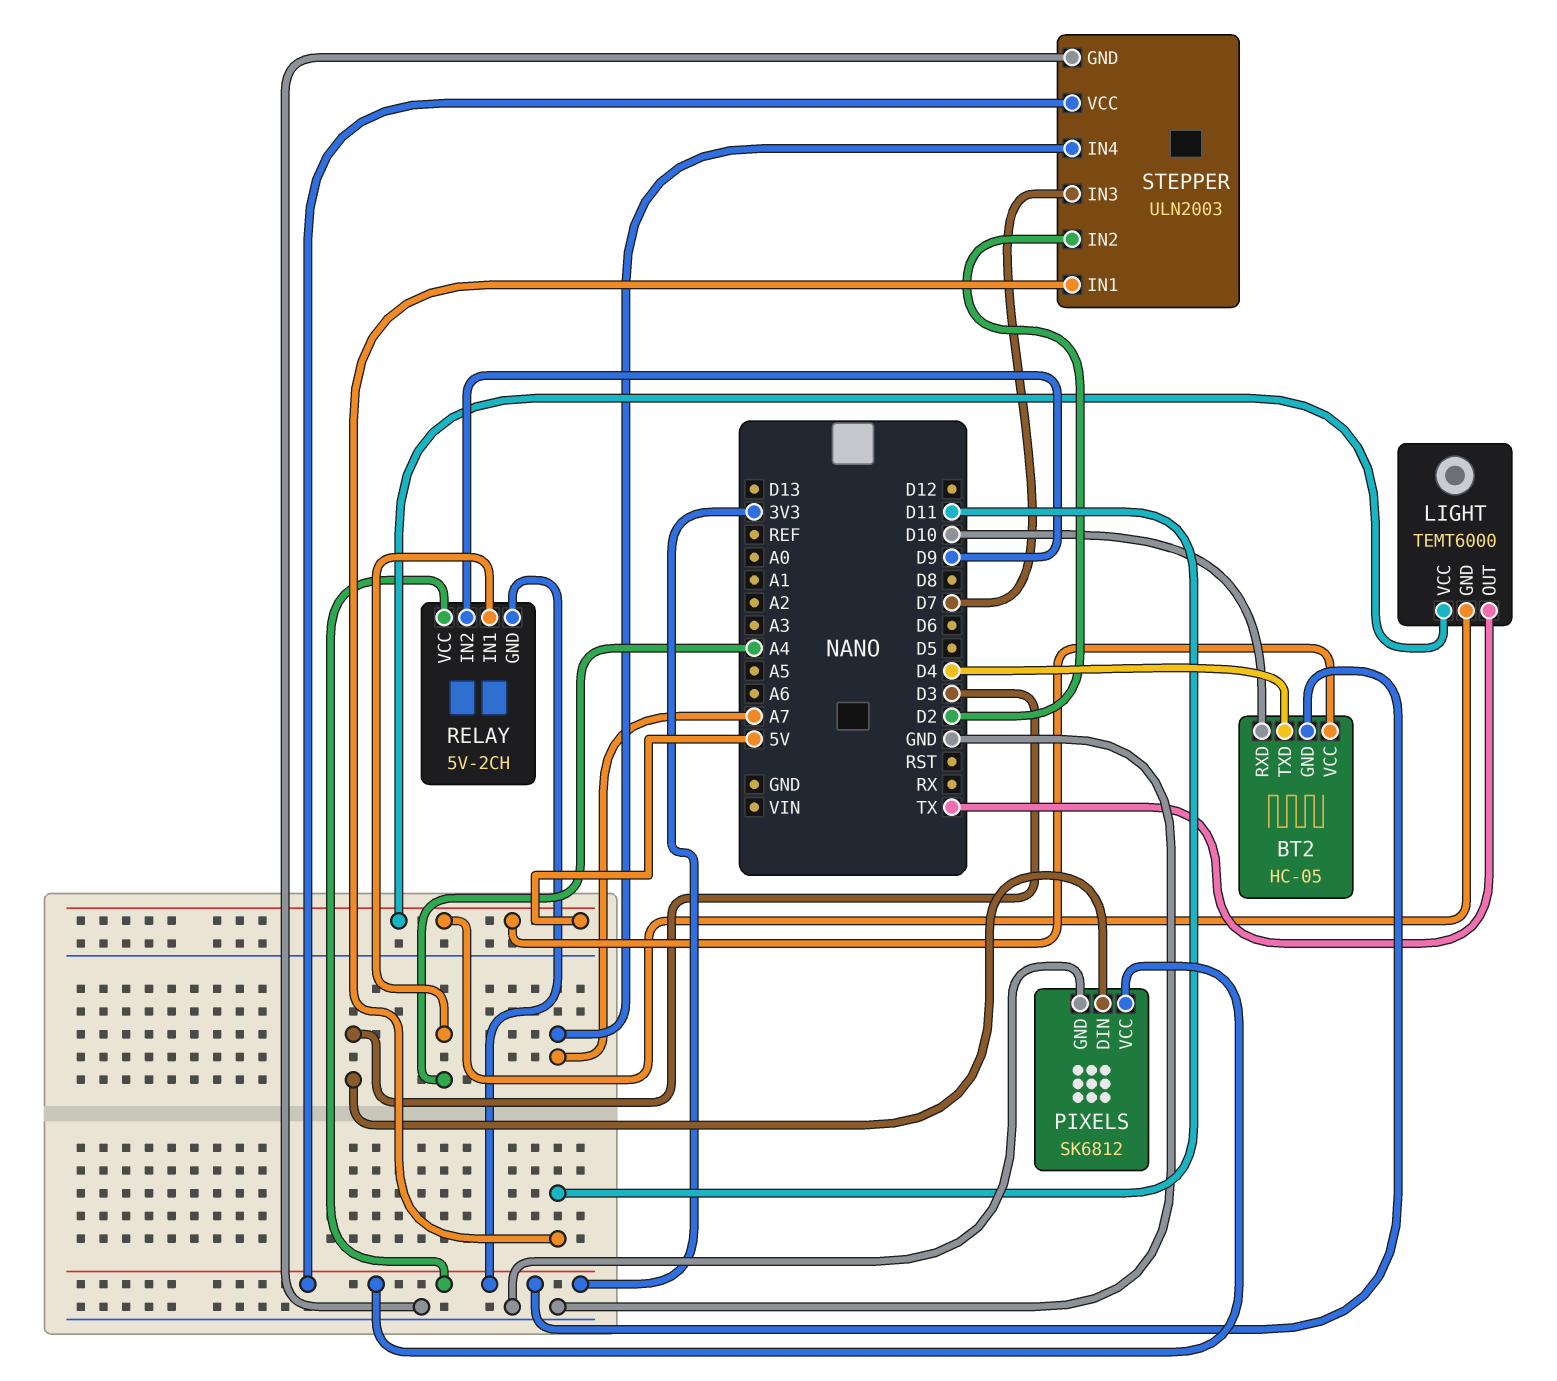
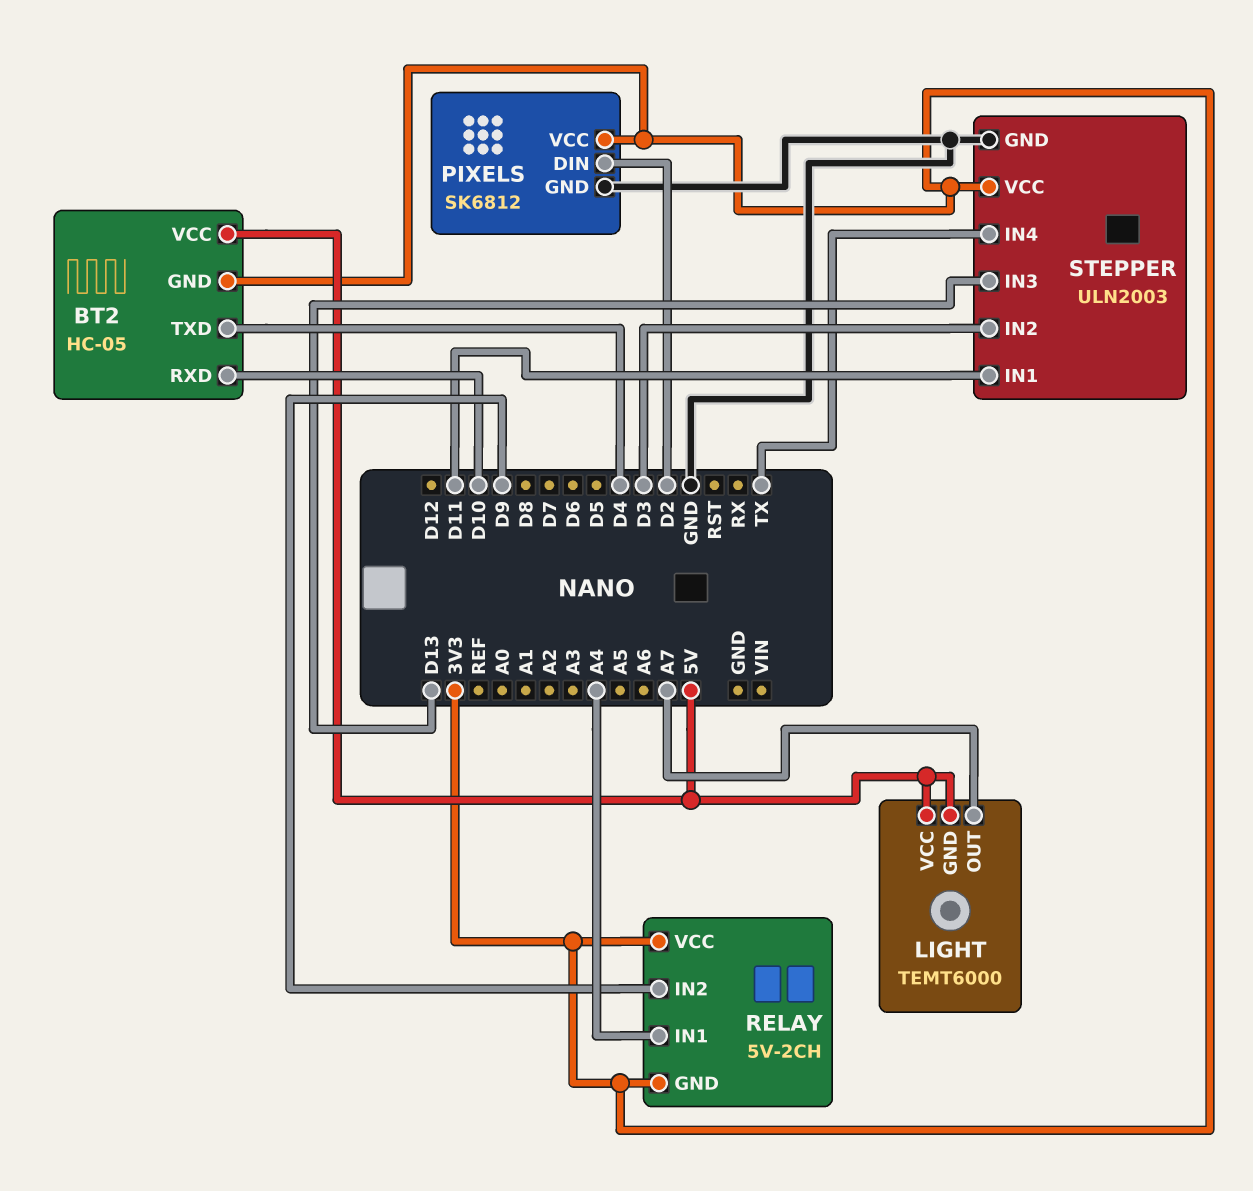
LIGHT pin OUT: TX -> A7
PIXELS pin DIN: D3 -> D2
STEPPER pin IN2: D2 -> D3
STEPPER pin IN3: D7 -> D13
STEPPER pin IN4: A7 -> TX

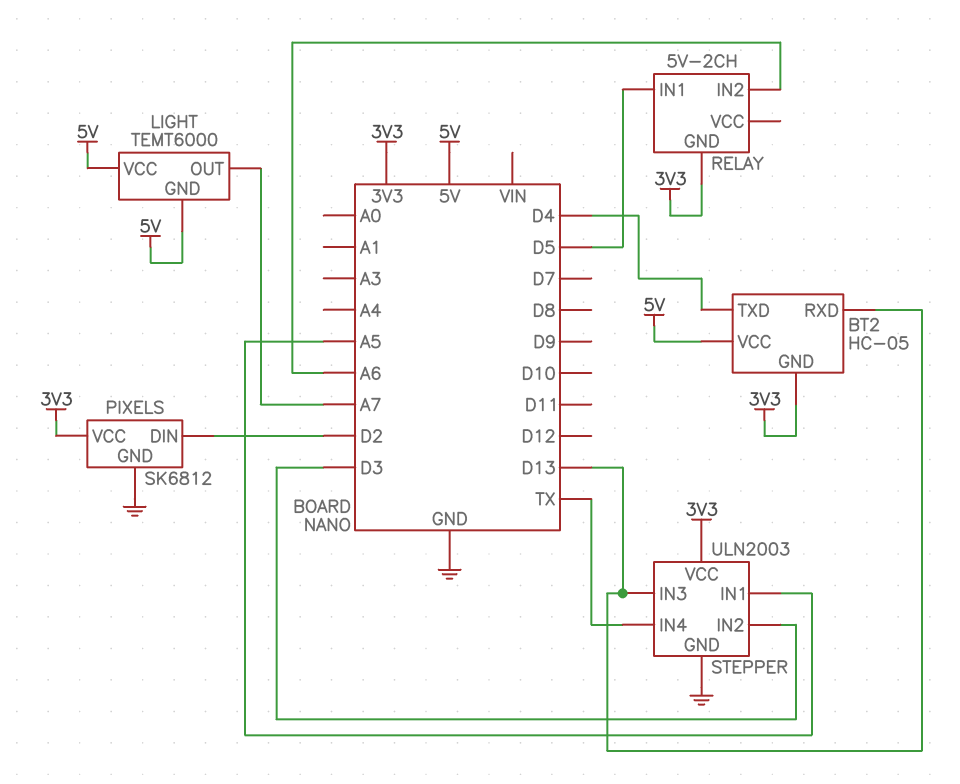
BT2 pin RXD: D10 -> D13
RELAY pin IN1: A4 -> D5
RELAY pin IN2: D9 -> A6
RELAY pin VCC: 3V3 -> none
STEPPER pin IN1: D11 -> A5

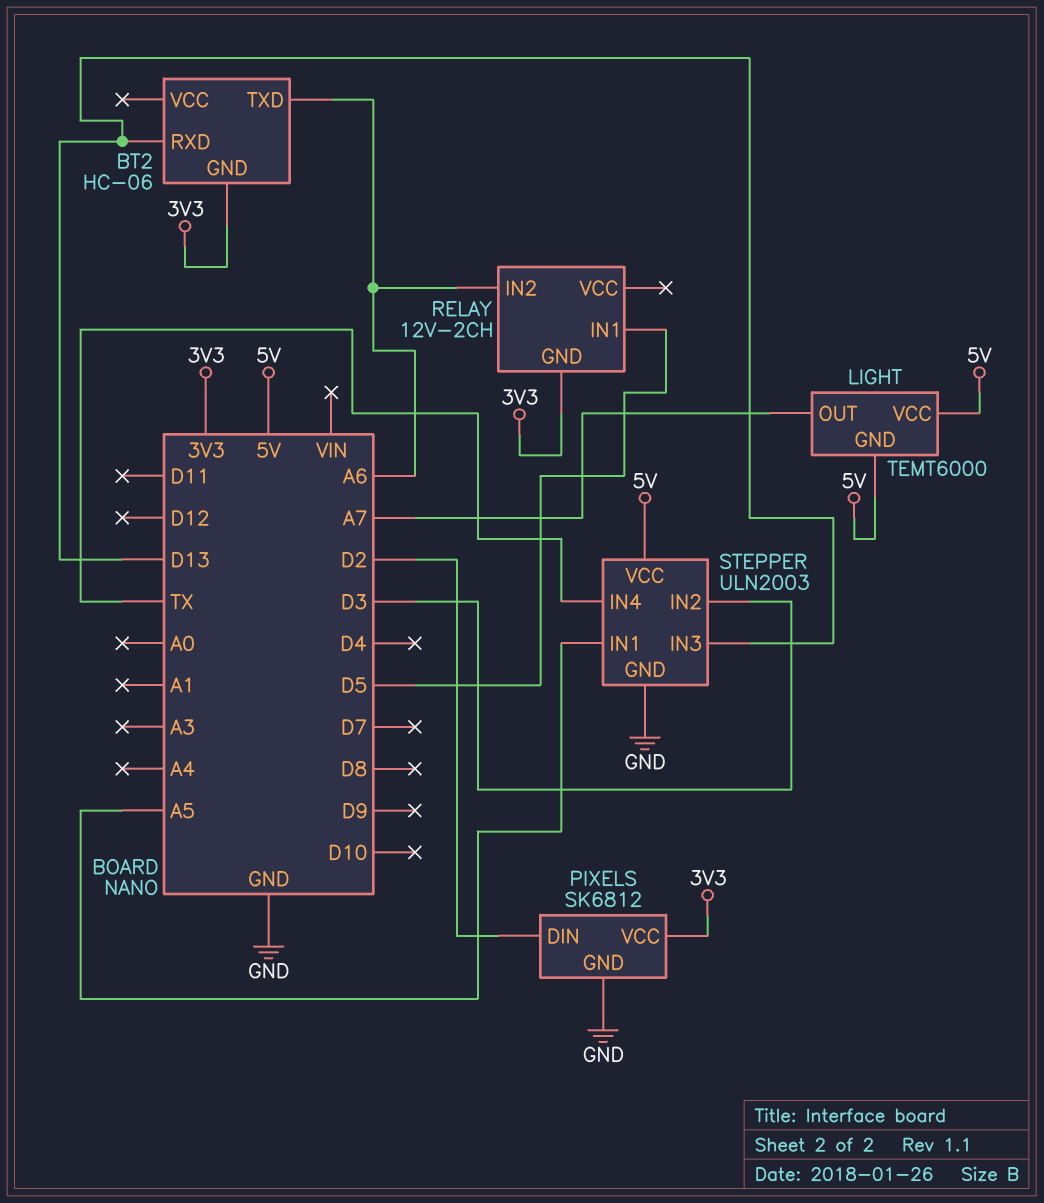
BT2: HC-05 -> HC-06
BT2 pin TXD: D4 -> A6
BT2 pin VCC: 5V -> none
RELAY: 5V-2CH -> 12V-2CH
STEPPER pin VCC: 3V3 -> 5V

